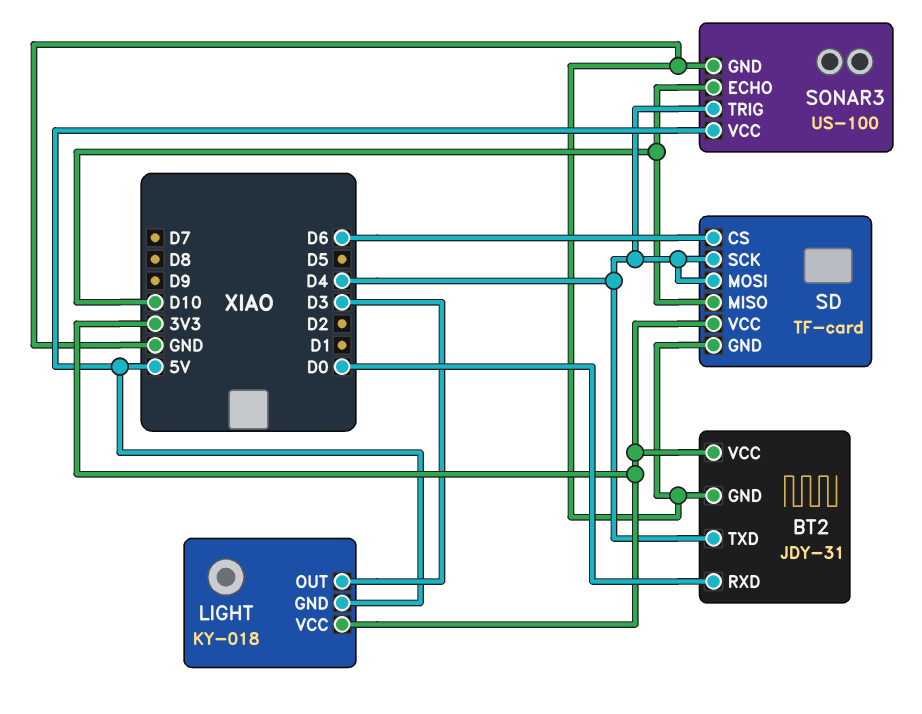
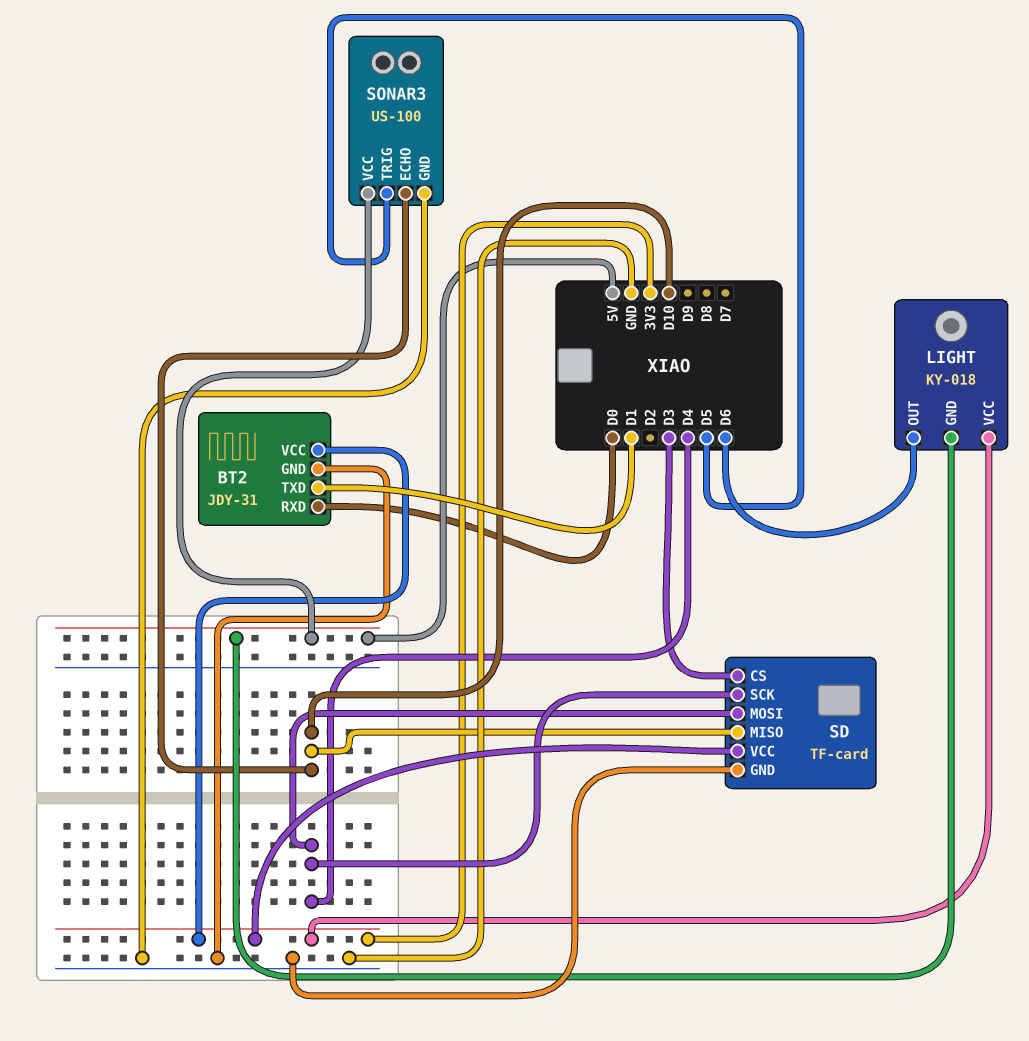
BT2 pin TXD: D4 -> D1
LIGHT pin OUT: D3 -> D6
SD pin CS: D6 -> D3
SONAR3 pin TRIG: D4 -> D5

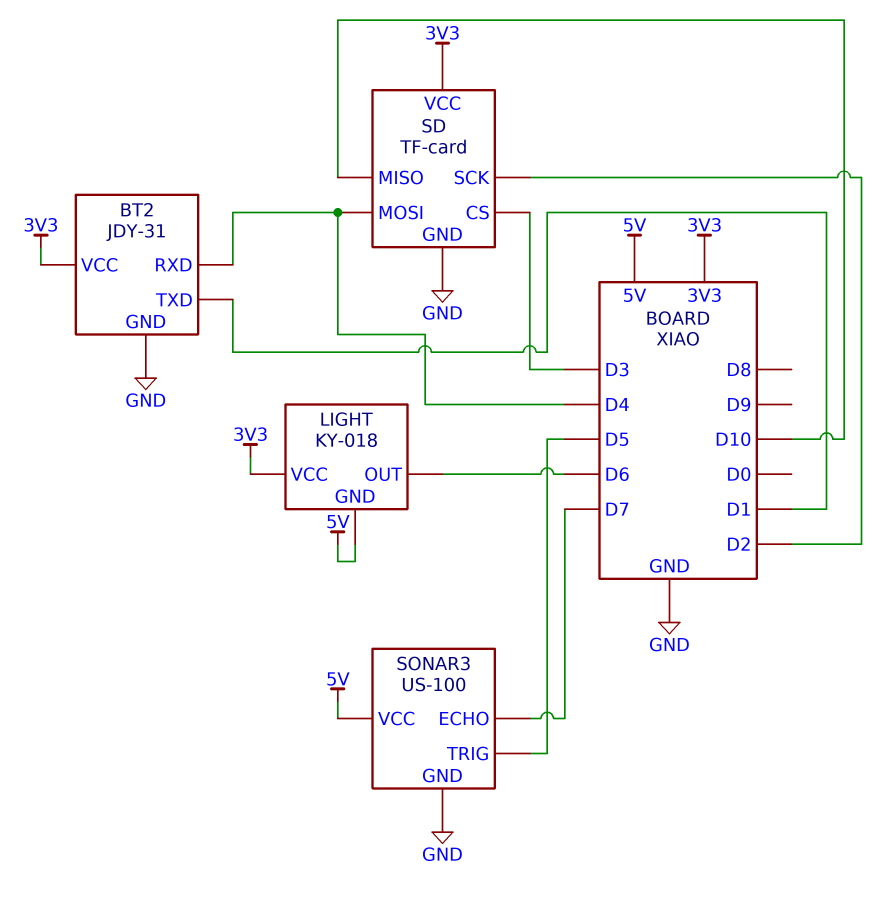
BT2 pin RXD: D0 -> D4
SD pin SCK: D4 -> D2
SONAR3 pin ECHO: D10 -> D7

